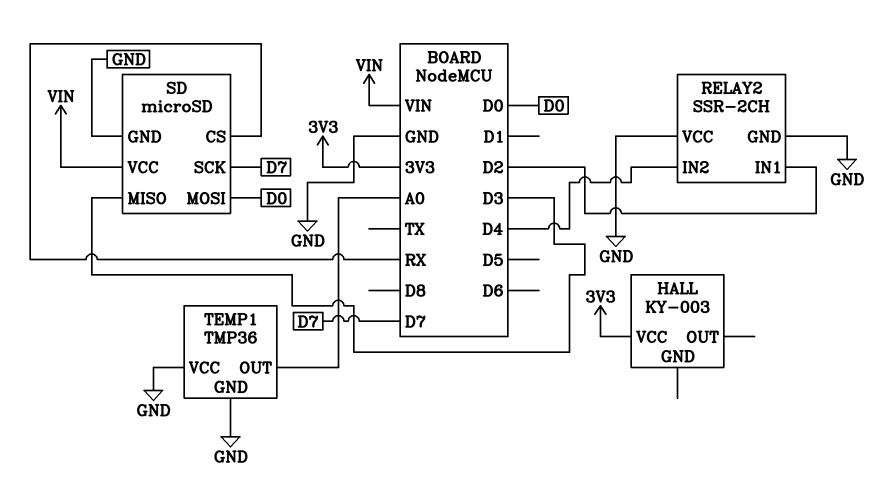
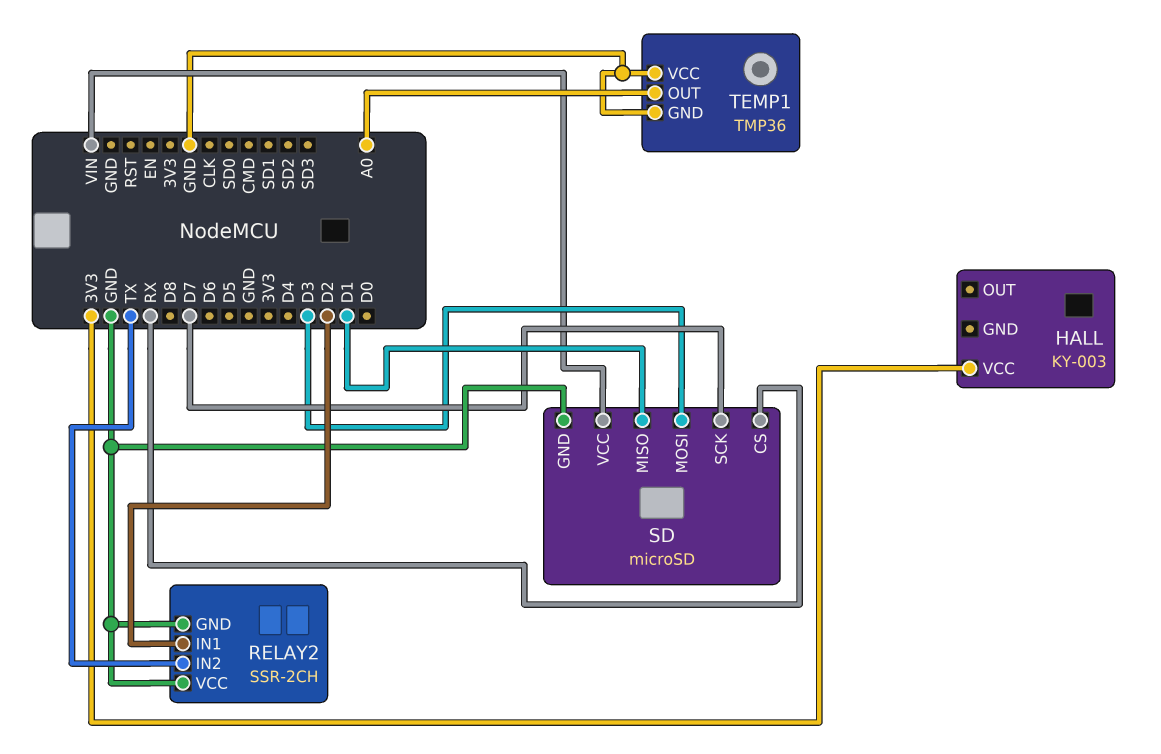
RELAY2 pin IN2: D4 -> TX
SD pin MISO: D3 -> D1
SD pin MOSI: D0 -> D3

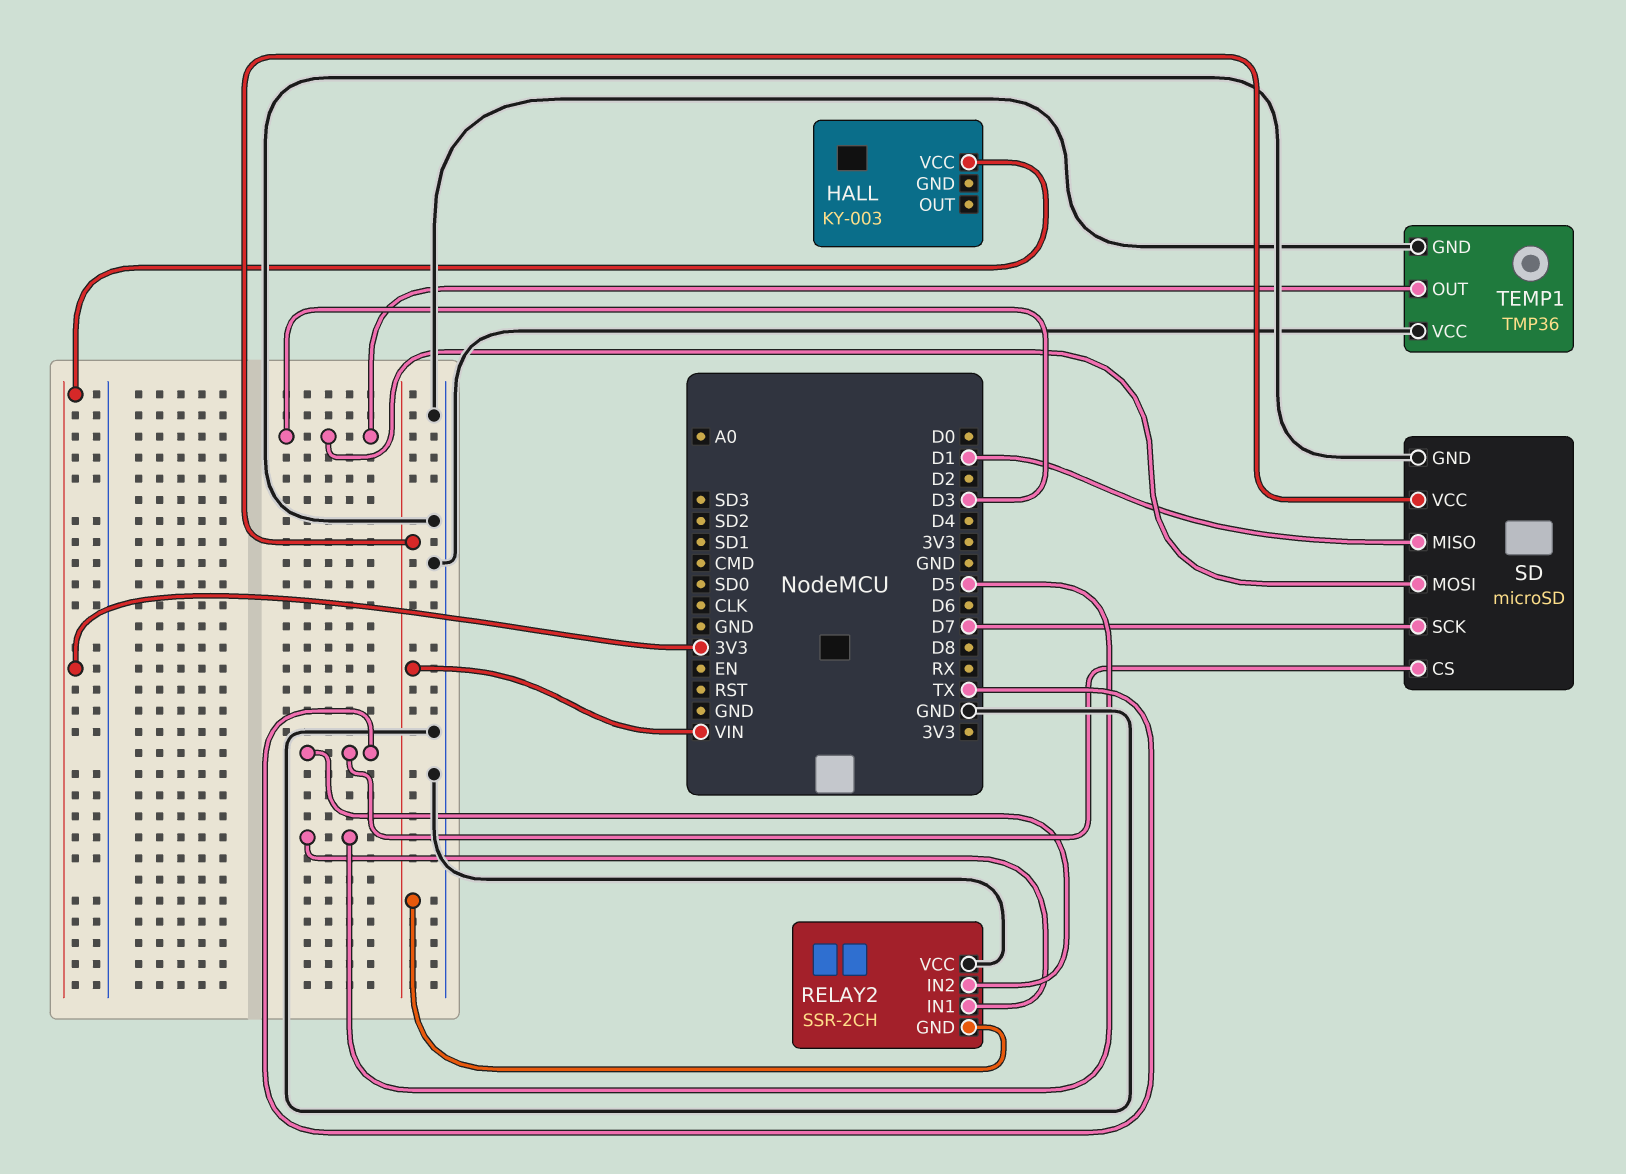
RELAY2 pin GND: GND -> VIN
RELAY2 pin IN1: D2 -> D5
SD pin CS: RX -> TX
TEMP1 pin OUT: A0 -> D3

